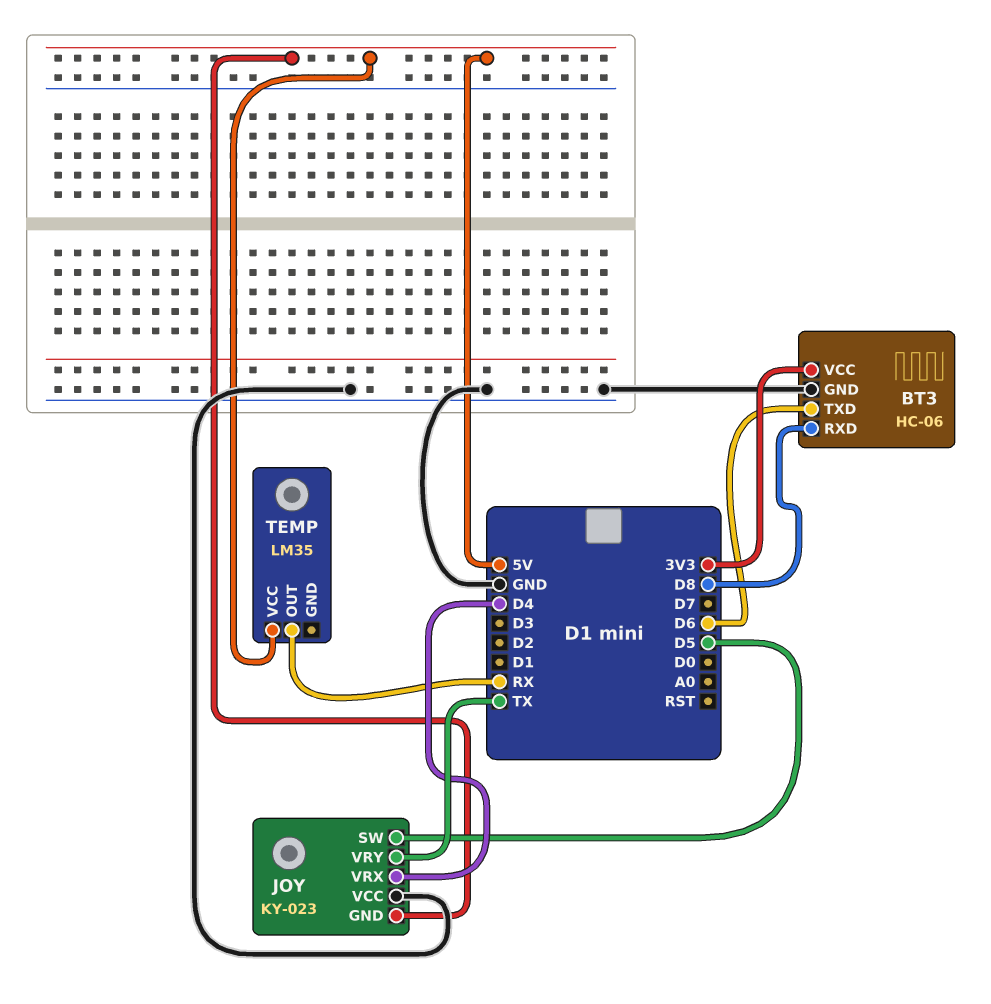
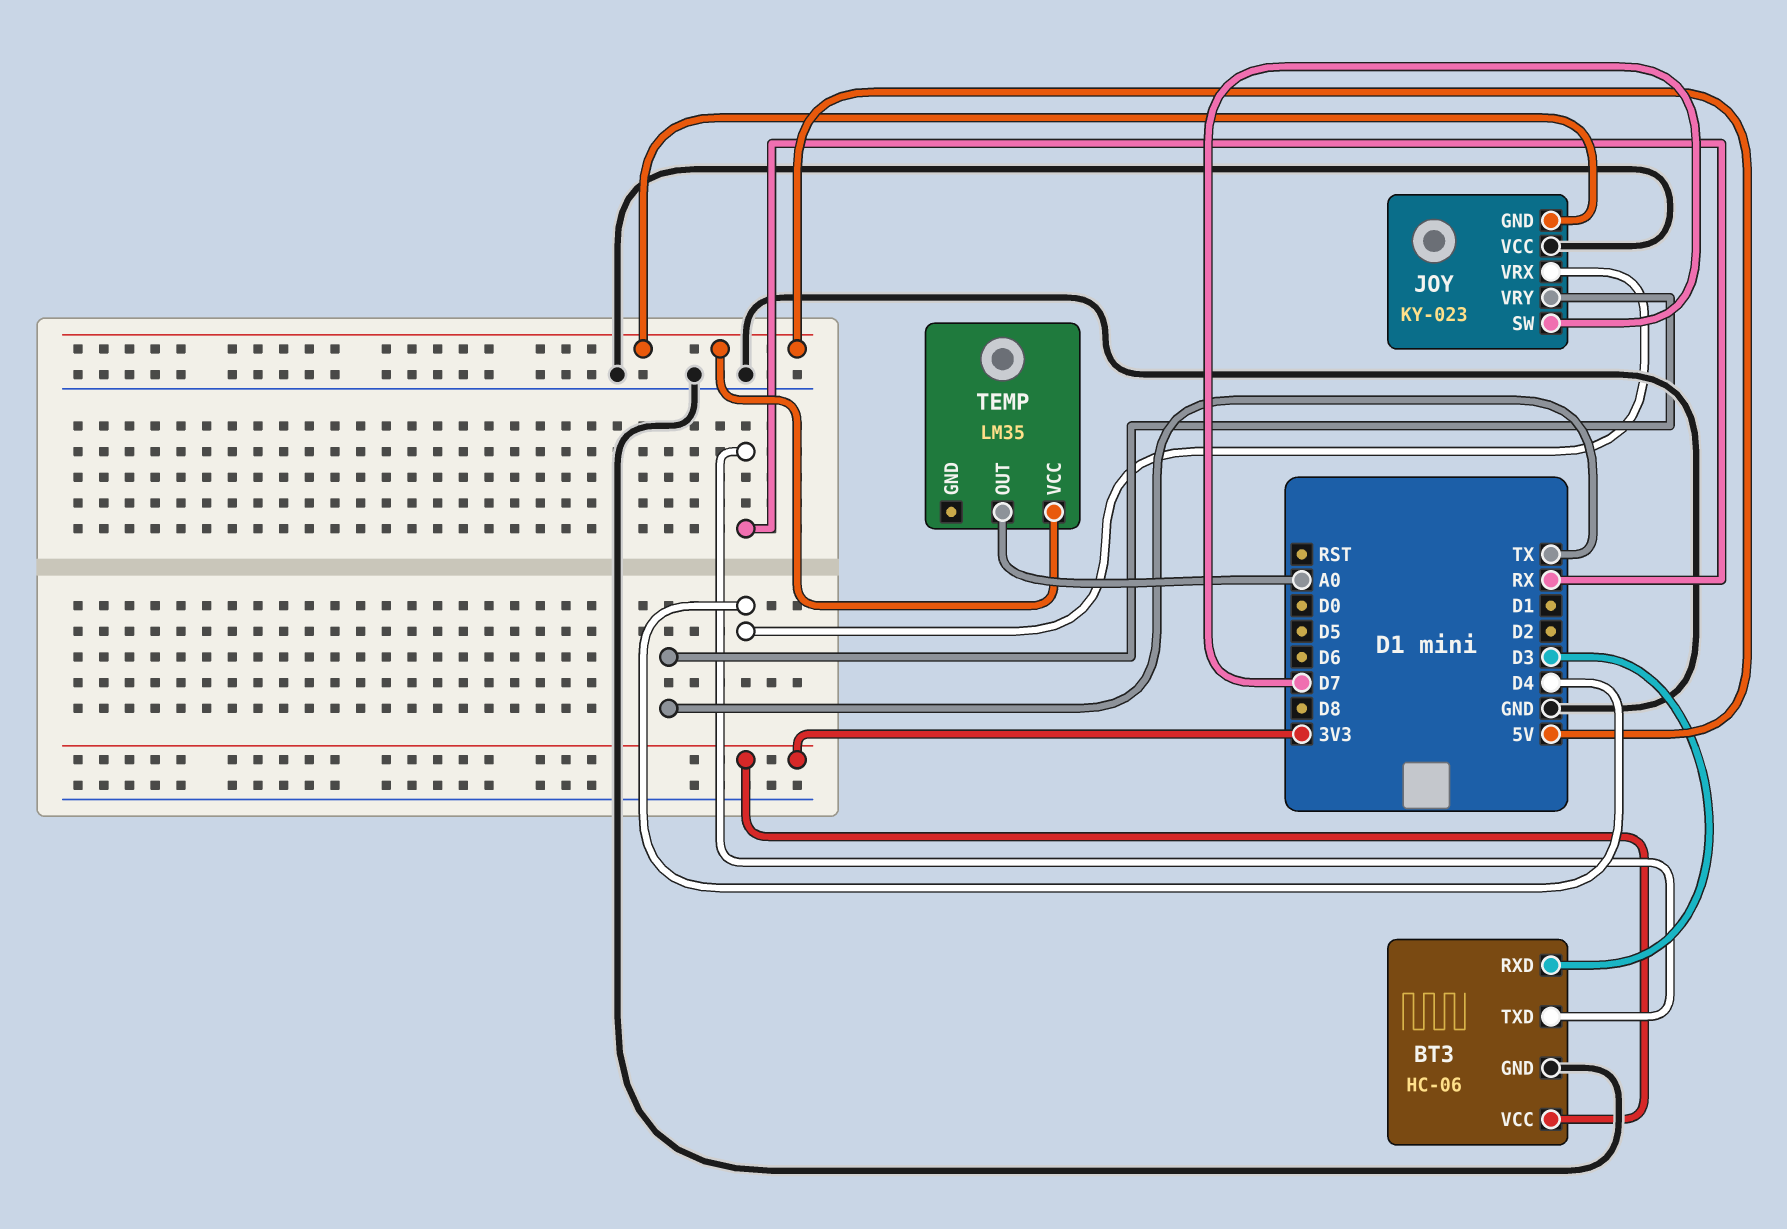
BT3 pin RXD: D8 -> D3
BT3 pin TXD: D6 -> RX
JOY pin SW: D5 -> D7
TEMP pin OUT: RX -> A0

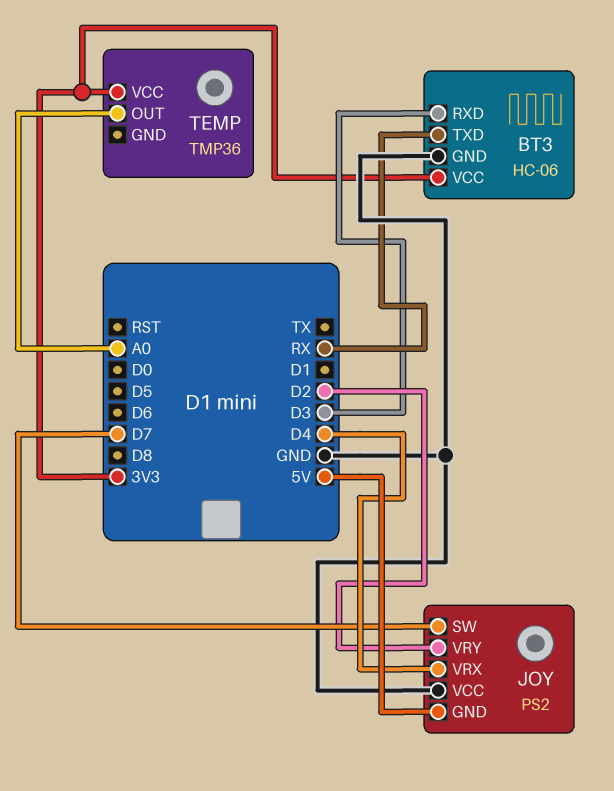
JOY: KY-023 -> PS2
JOY pin VRY: TX -> D2
TEMP: LM35 -> TMP36
TEMP pin VCC: 5V -> 3V3

